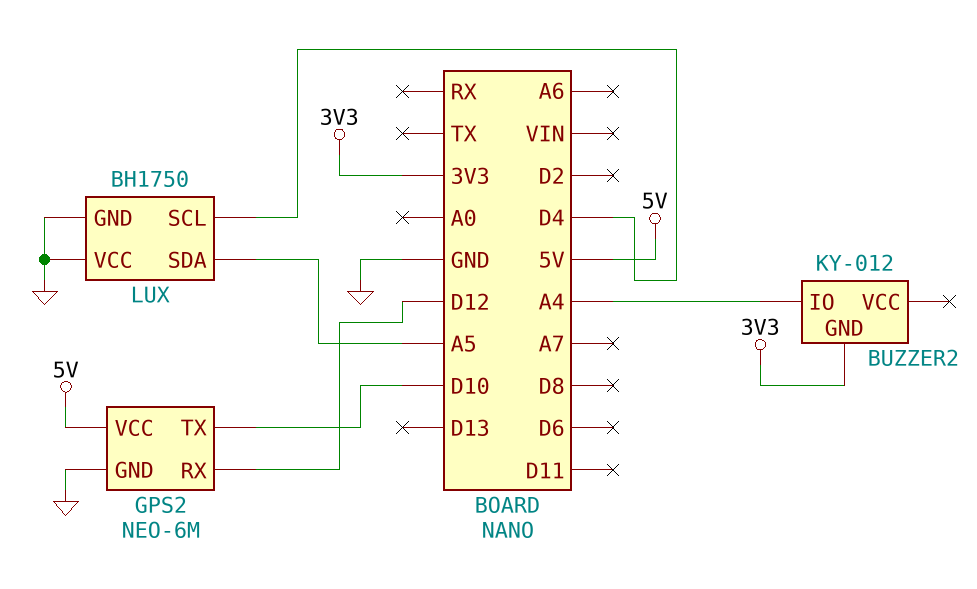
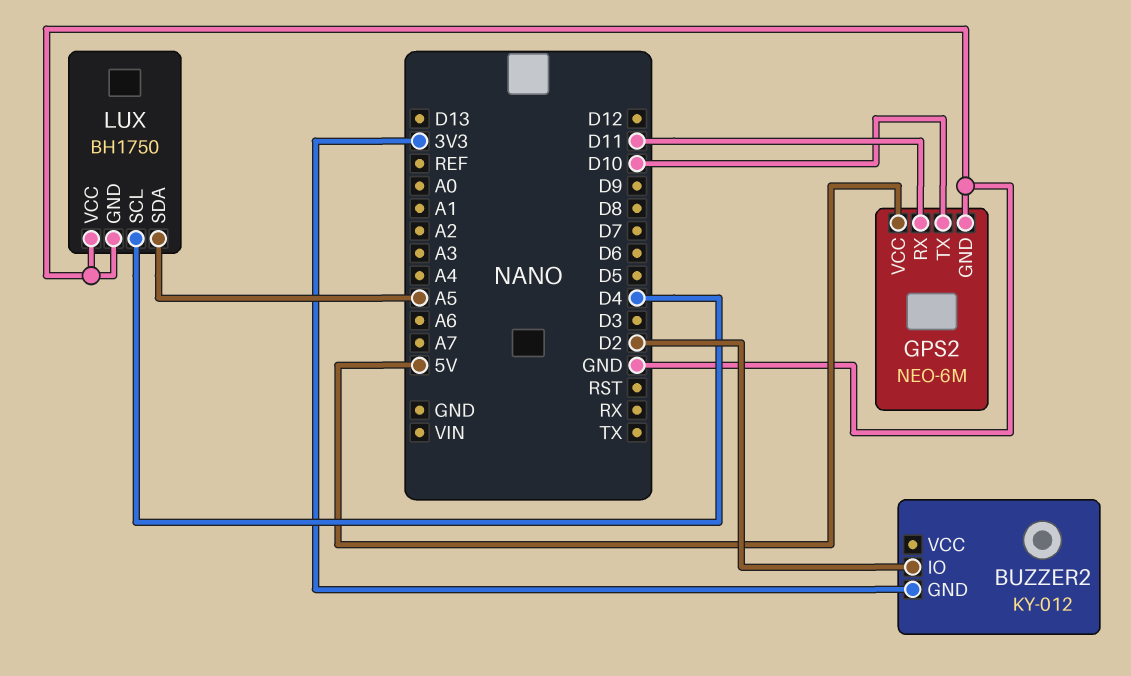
BUZZER2 pin IO: A4 -> D2
GPS2 pin RX: D12 -> D11

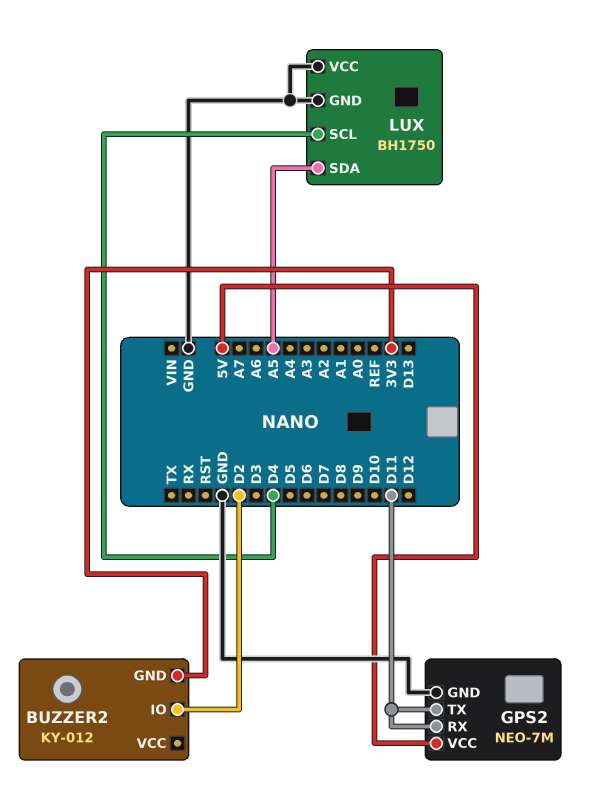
GPS2: NEO-6M -> NEO-7M
GPS2 pin TX: D10 -> D11

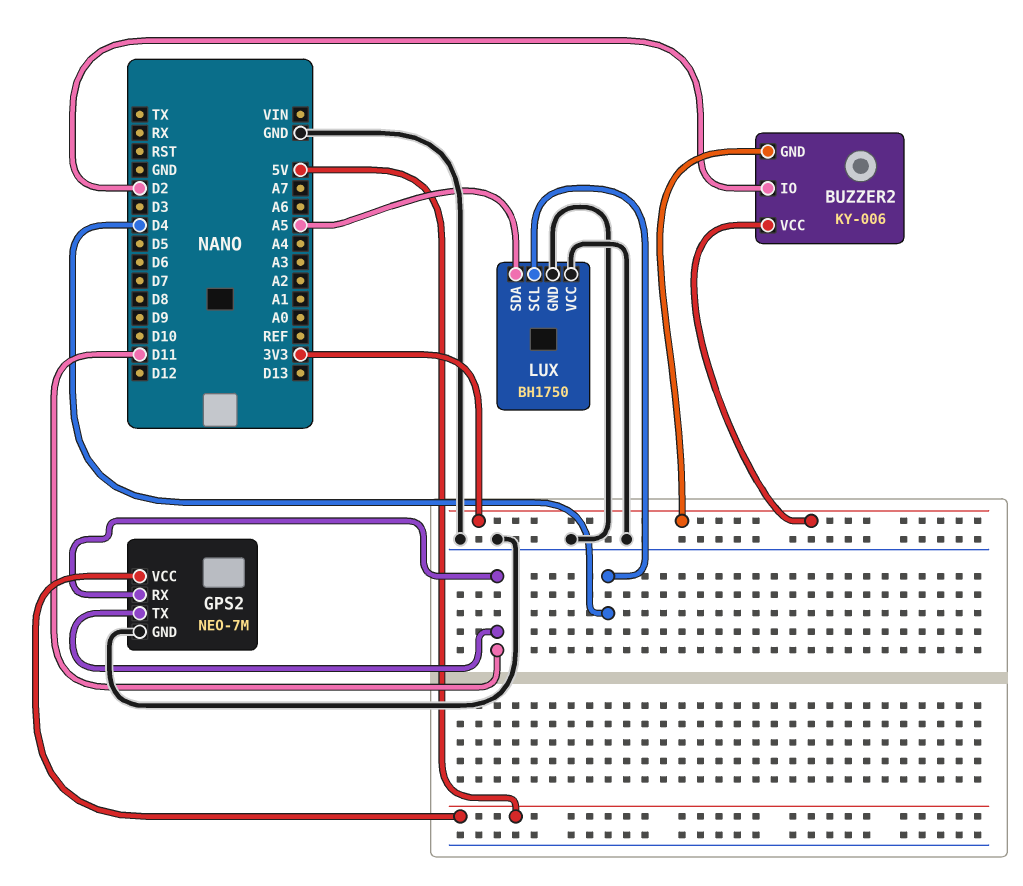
BUZZER2: KY-012 -> KY-006
BUZZER2 pin VCC: none -> 3V3

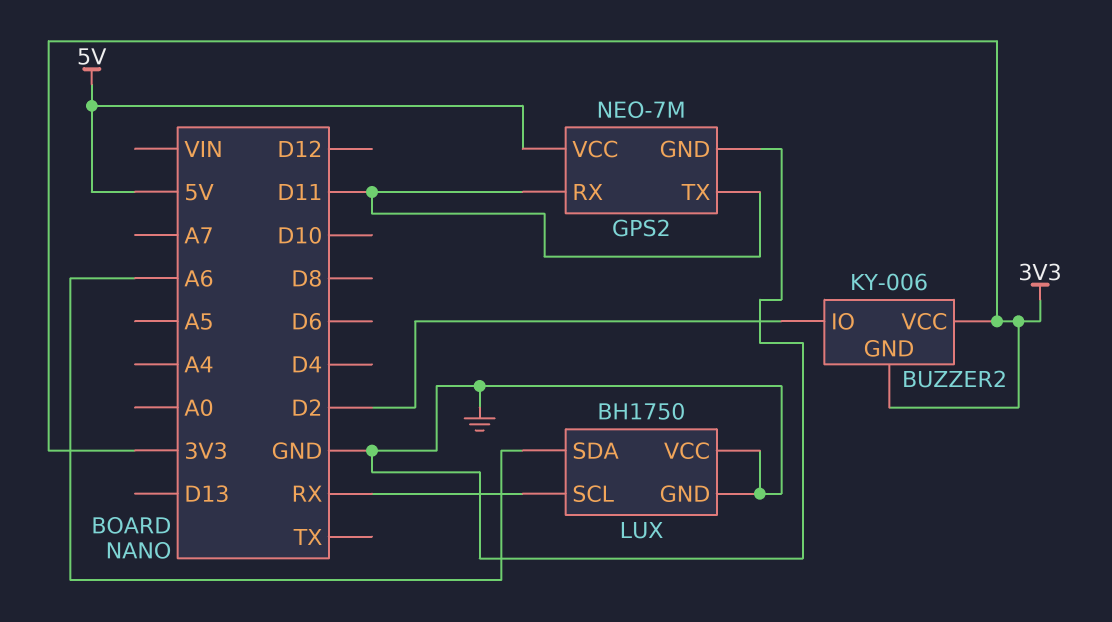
LUX pin SCL: D4 -> RX
LUX pin SDA: A5 -> A6

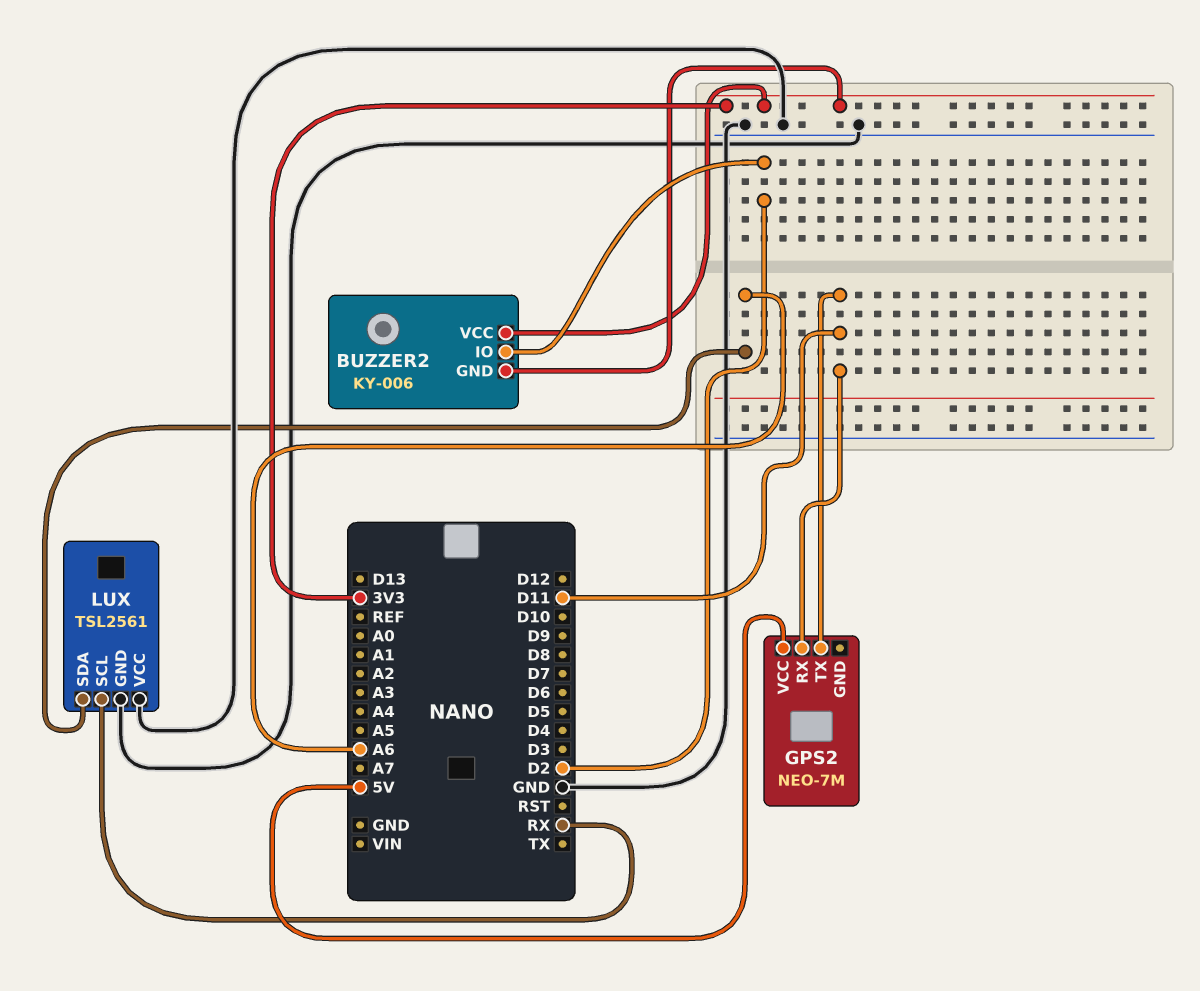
GPS2 pin GND: GND -> none
LUX: BH1750 -> TSL2561

